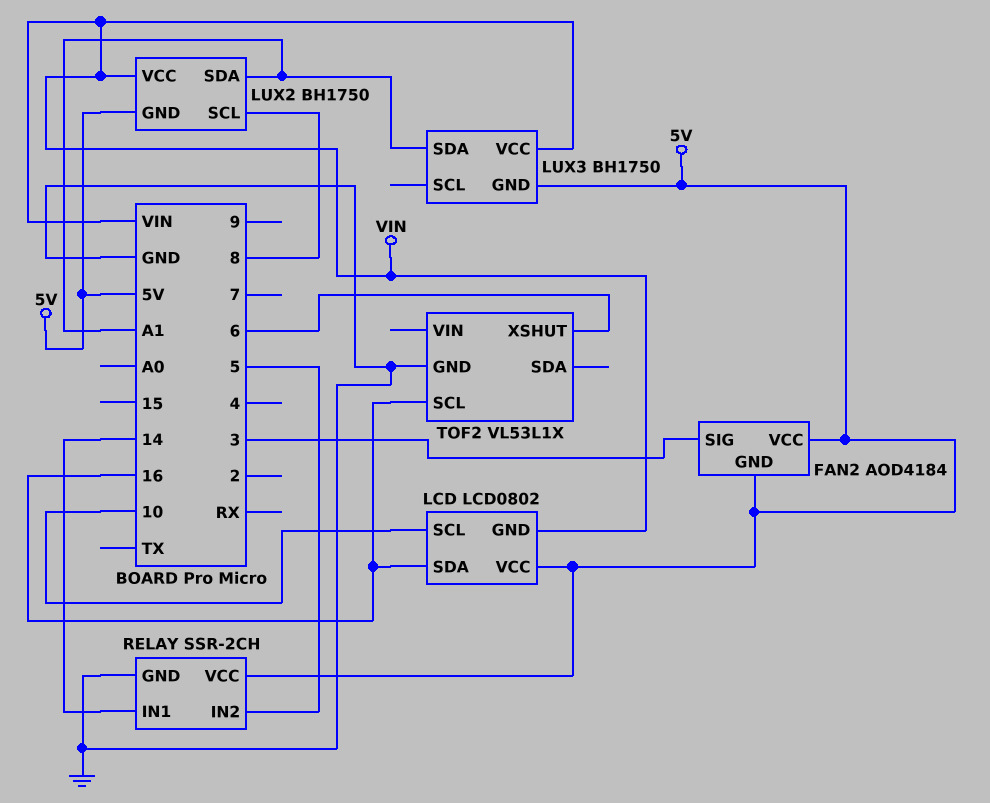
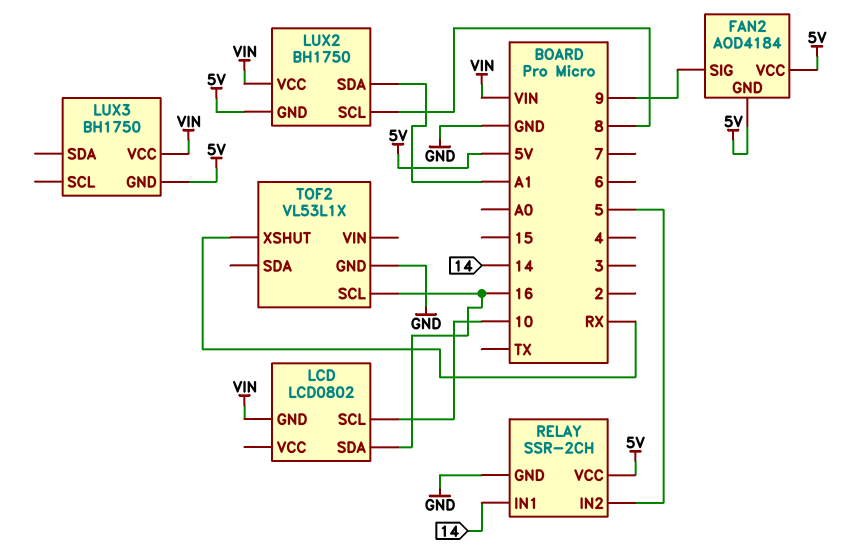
FAN2 pin SIG: 3 -> 9
LCD pin VCC: 5V -> none
LUX3 pin SDA: A1 -> none
TOF2 pin XSHUT: 6 -> RX

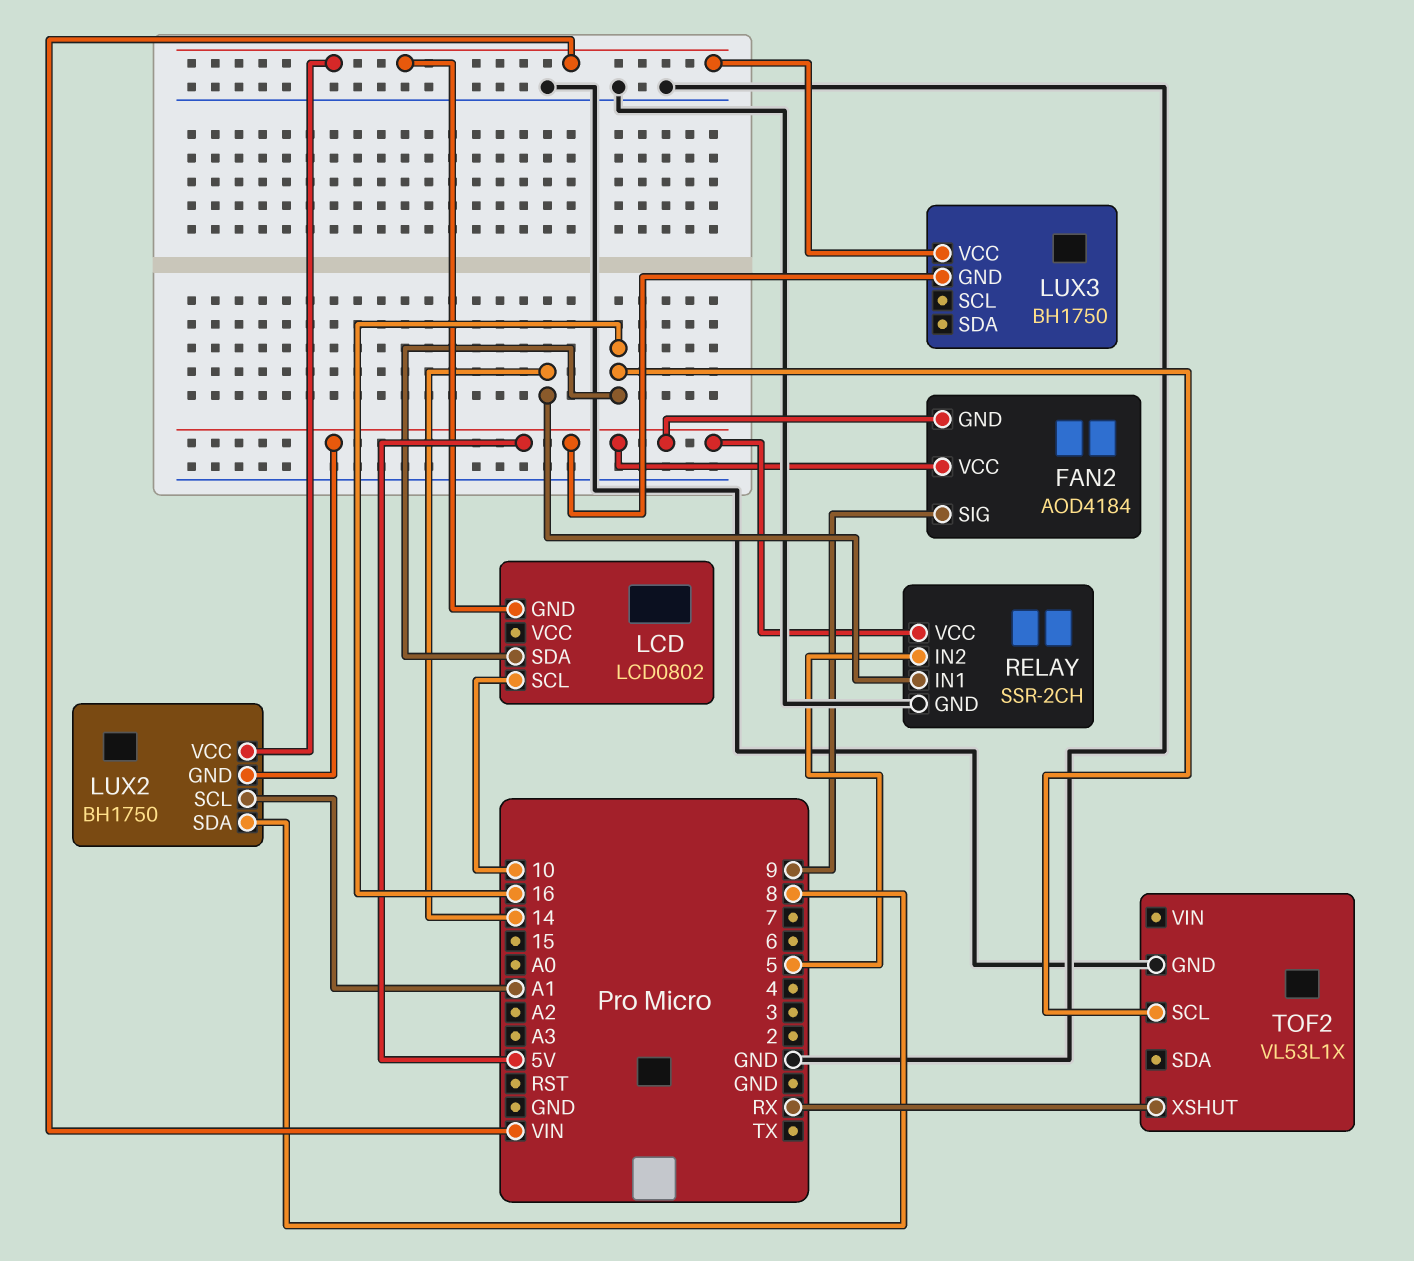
LUX2 pin SCL: 8 -> A1
LUX2 pin SDA: A1 -> 8

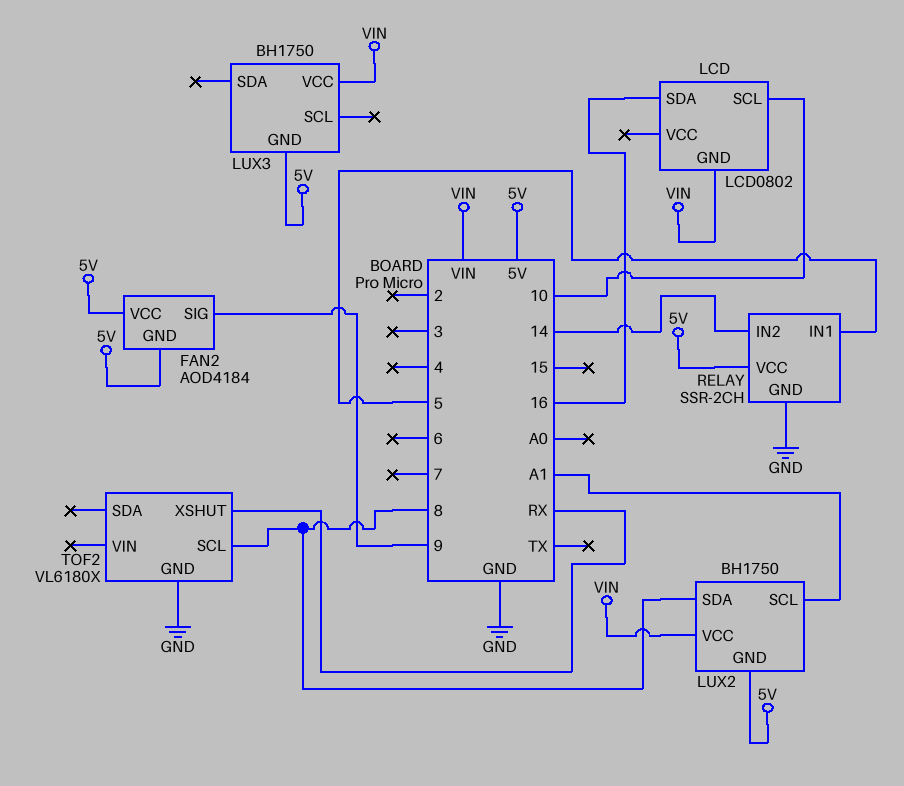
RELAY pin IN1: 14 -> 5
RELAY pin IN2: 5 -> 14
TOF2: VL53L1X -> VL6180X
TOF2 pin SCL: 16 -> 8

